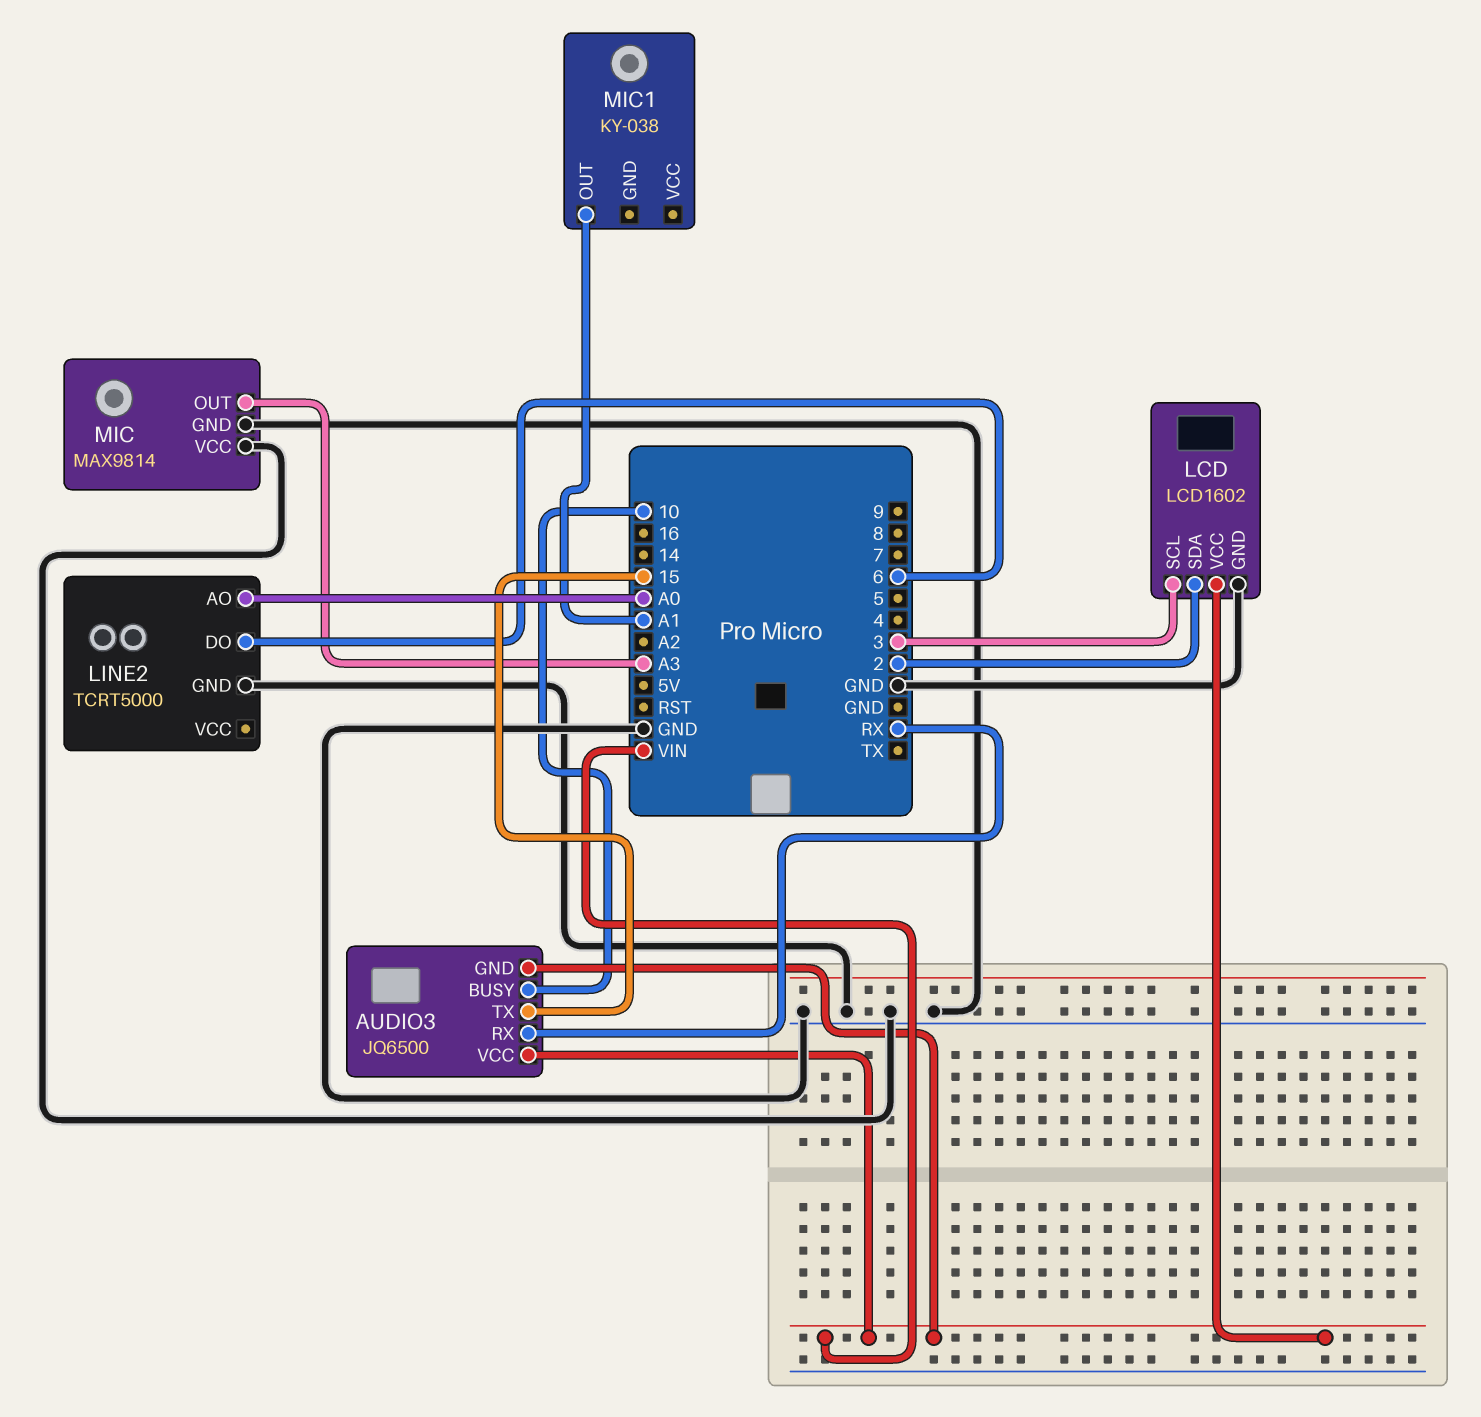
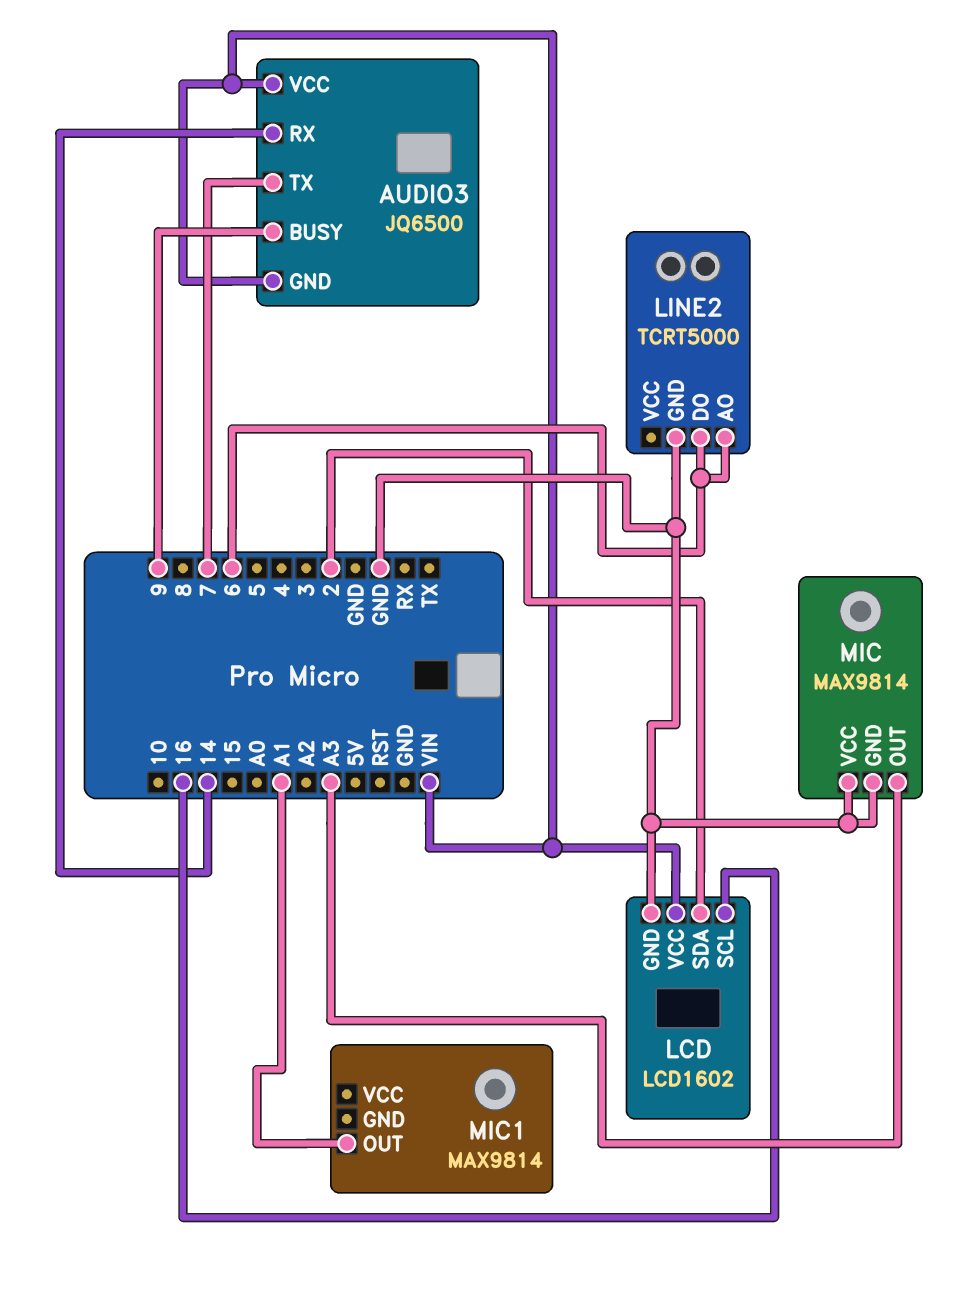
AUDIO3 pin BUSY: 10 -> 9
AUDIO3 pin RX: RX -> 14
AUDIO3 pin TX: 15 -> 7
LCD pin SCL: 3 -> 16
LINE2 pin AO: A0 -> 6
MIC1: KY-038 -> MAX9814

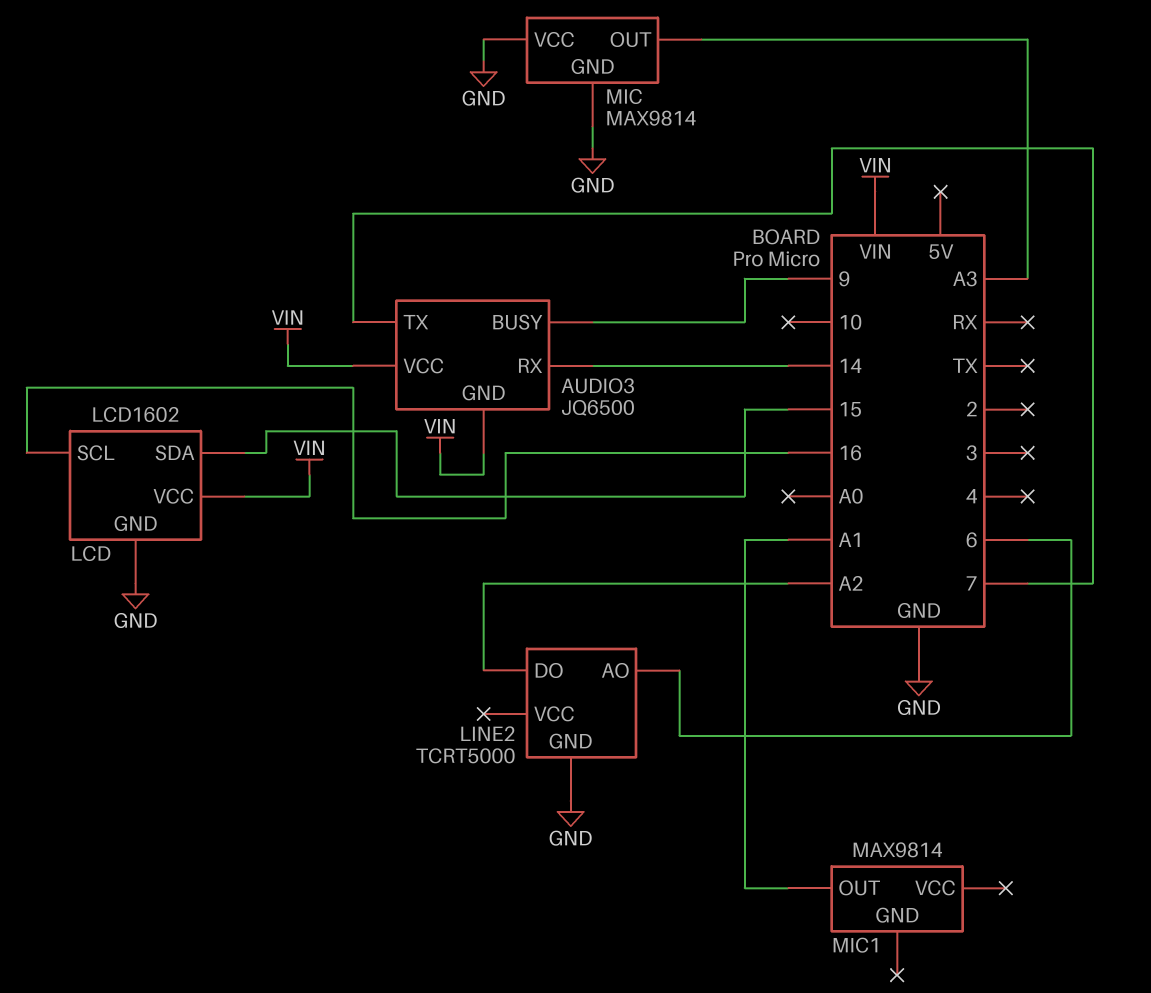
LCD pin SDA: 2 -> 15
LINE2 pin DO: 6 -> A2

